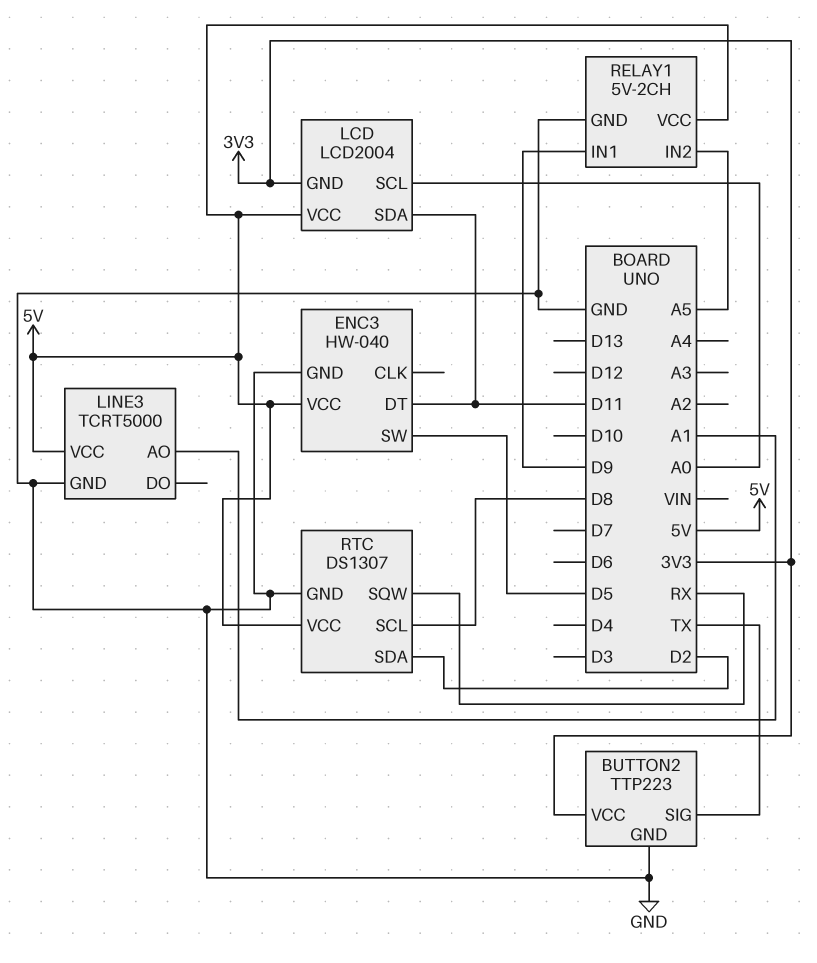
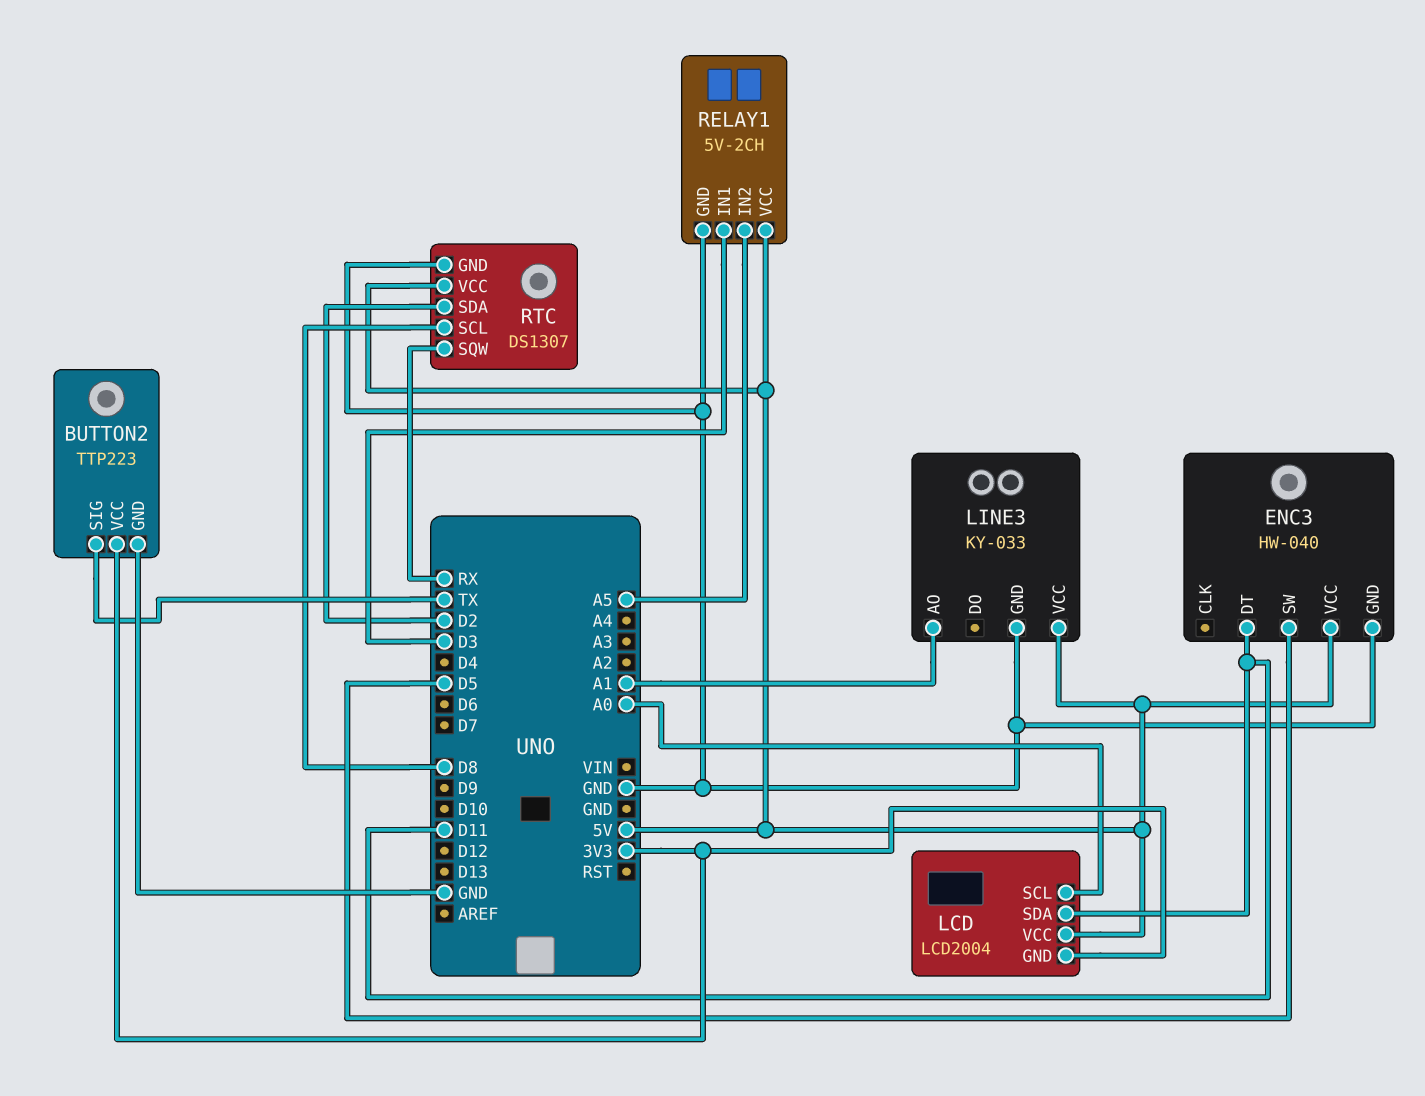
LINE3: TCRT5000 -> KY-033
RELAY1 pin IN1: D9 -> D3

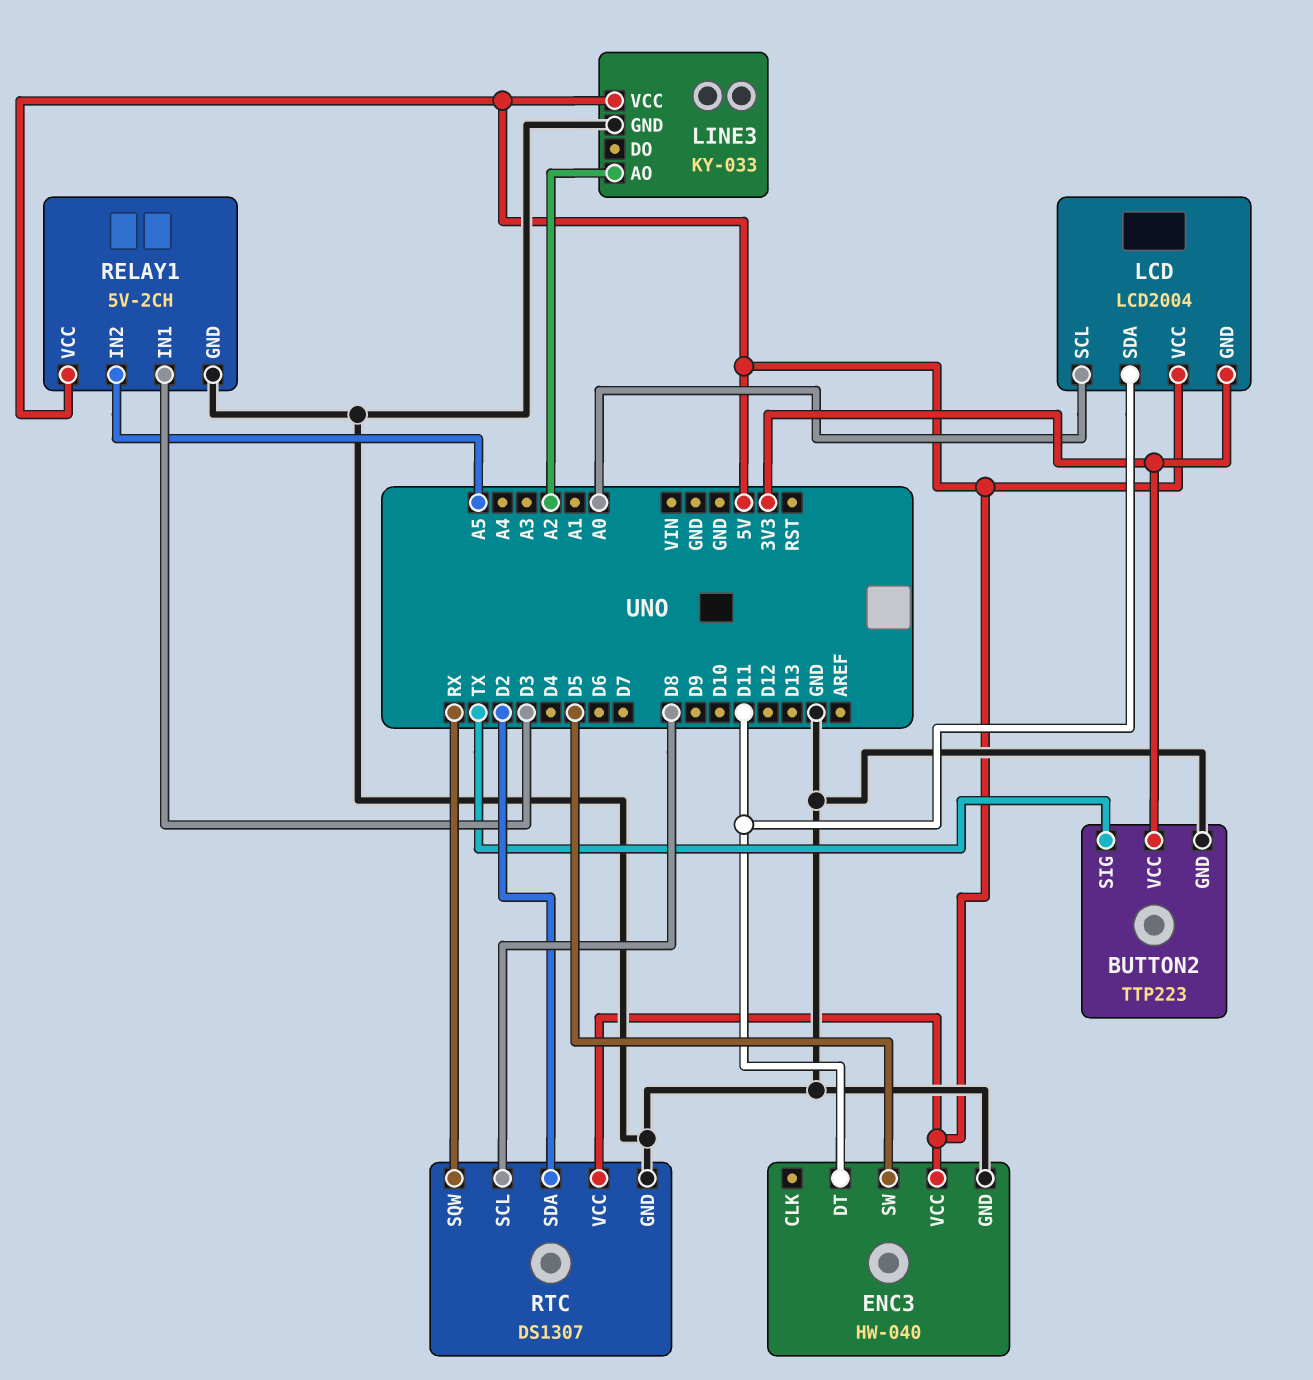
LINE3 pin AO: A1 -> A2

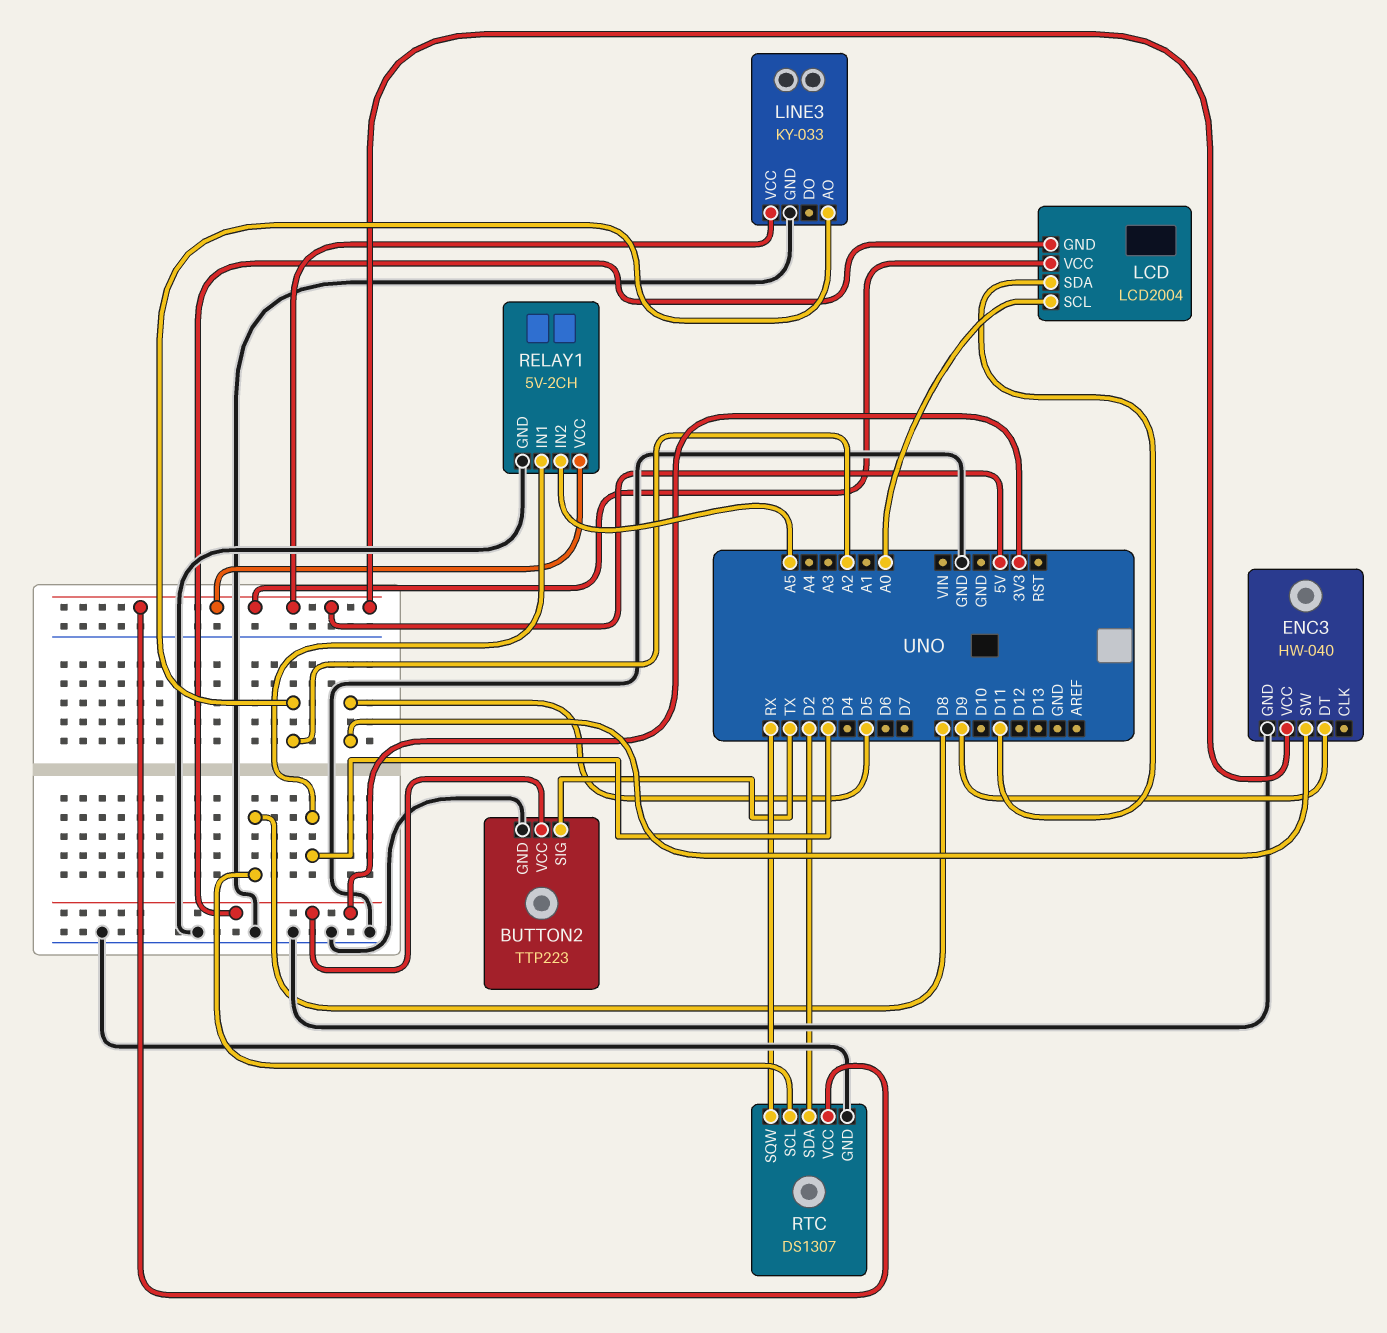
ENC3 pin DT: D11 -> D9

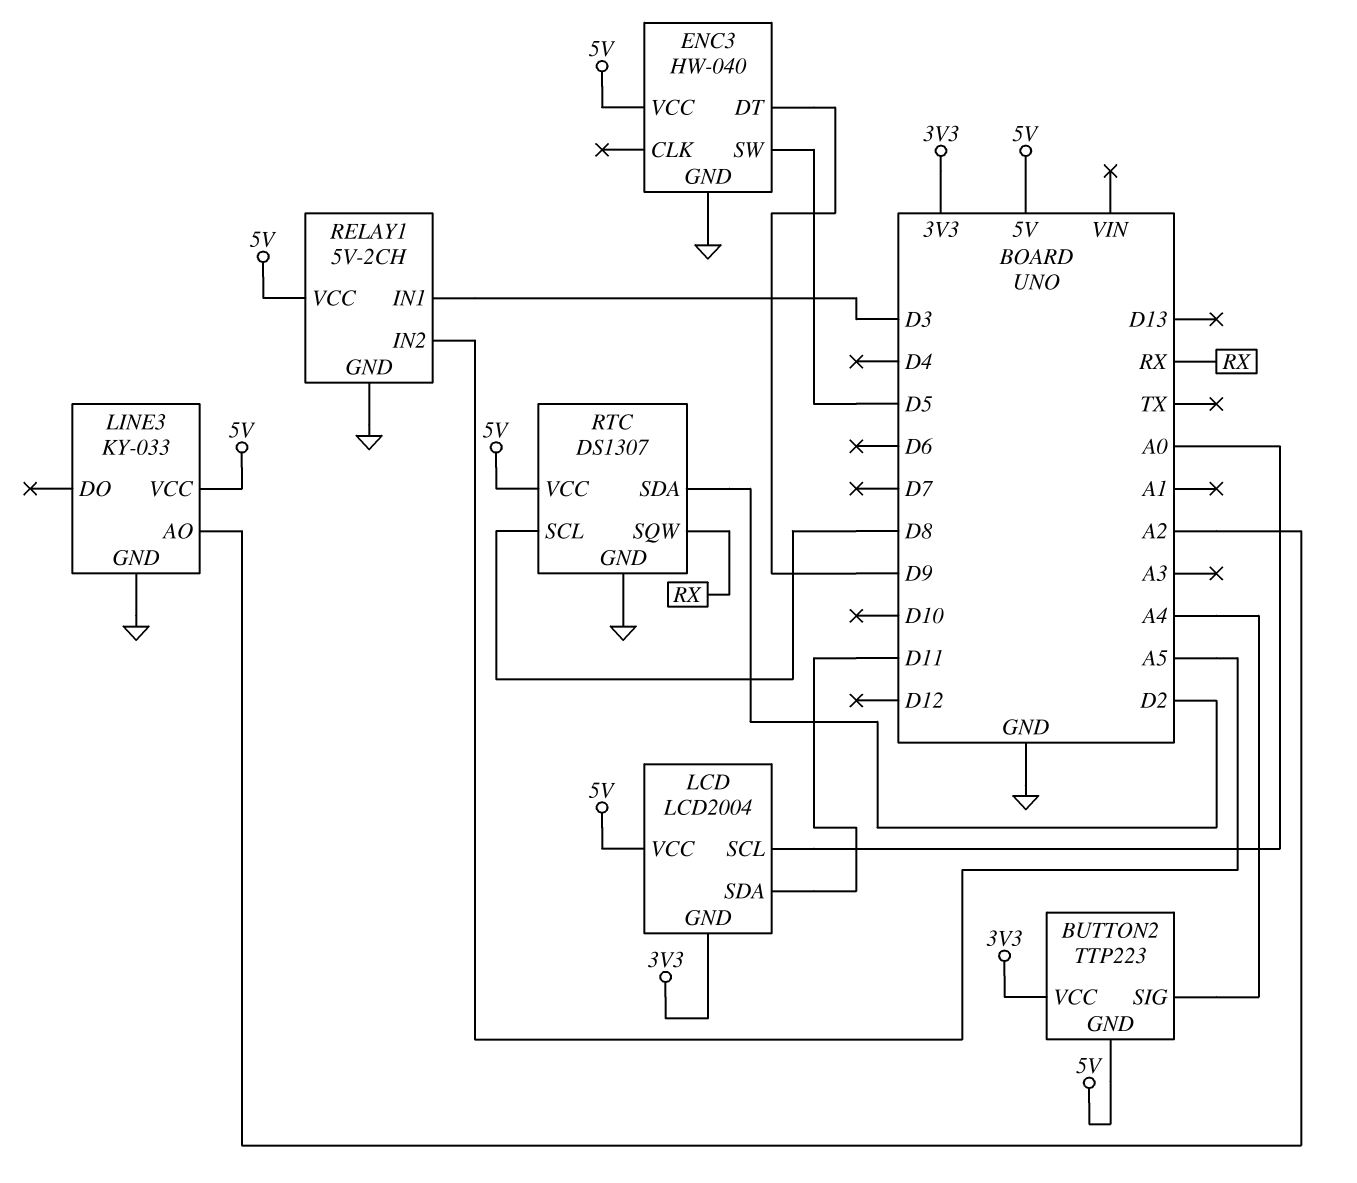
BUTTON2 pin GND: GND -> 5V
BUTTON2 pin SIG: TX -> A4

